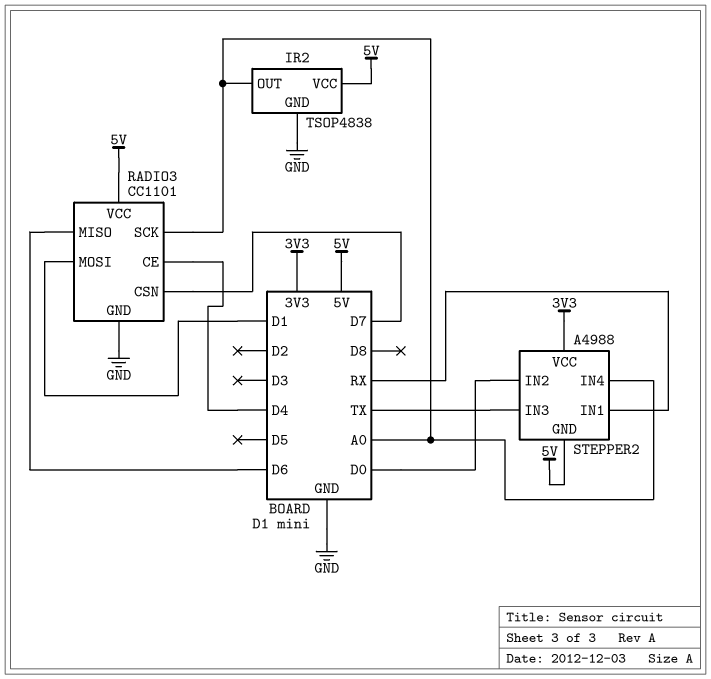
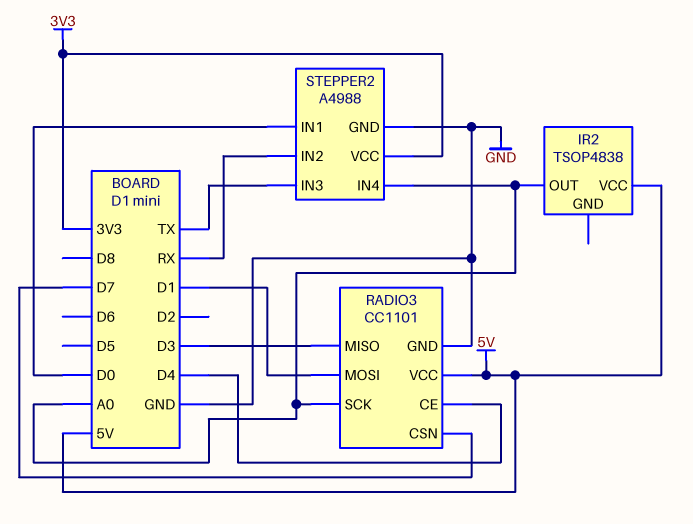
IR2 pin GND: GND -> none
RADIO3 pin MISO: D6 -> D3
STEPPER2 pin GND: 5V -> GND
STEPPER2 pin IN1: RX -> D0
STEPPER2 pin IN2: D0 -> RX

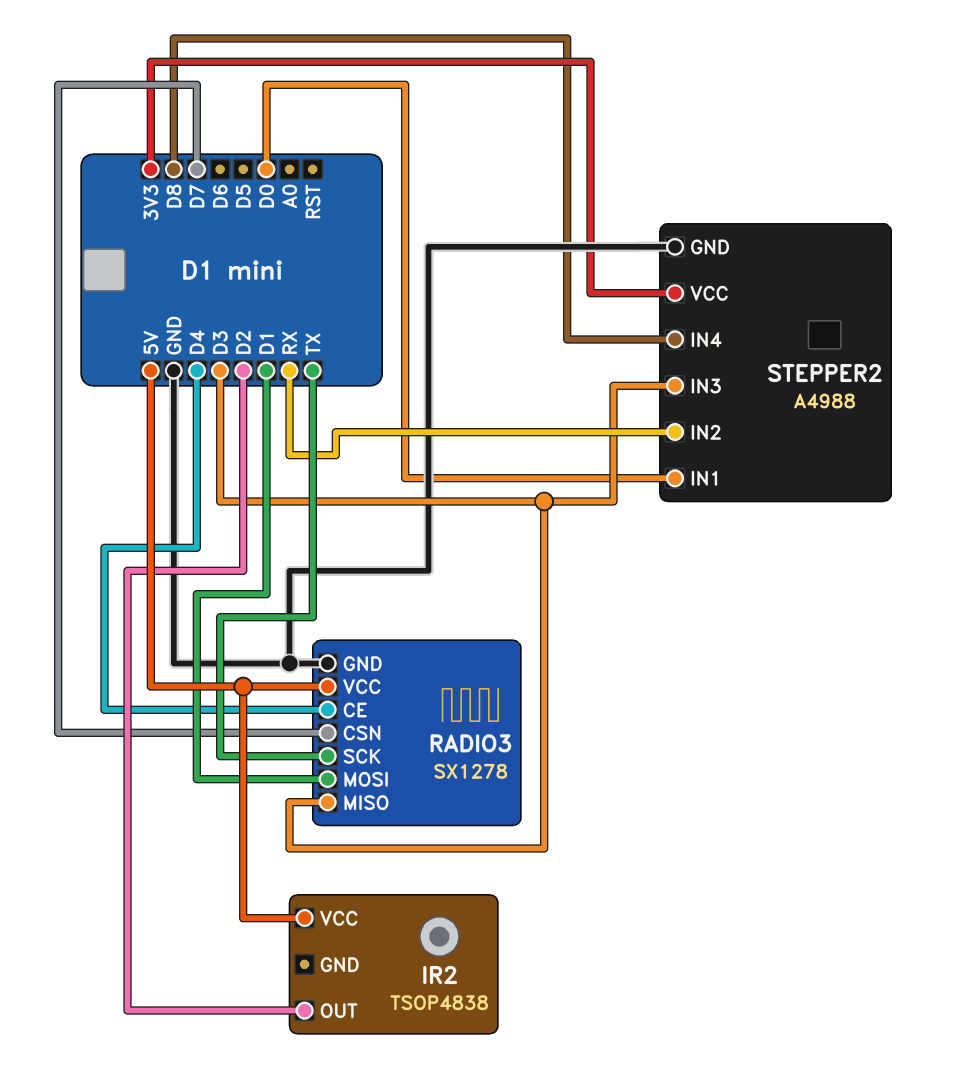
IR2 pin OUT: A0 -> D2
RADIO3: CC1101 -> SX1278
RADIO3 pin SCK: A0 -> TX
STEPPER2 pin IN3: TX -> D3
STEPPER2 pin IN4: A0 -> D8

